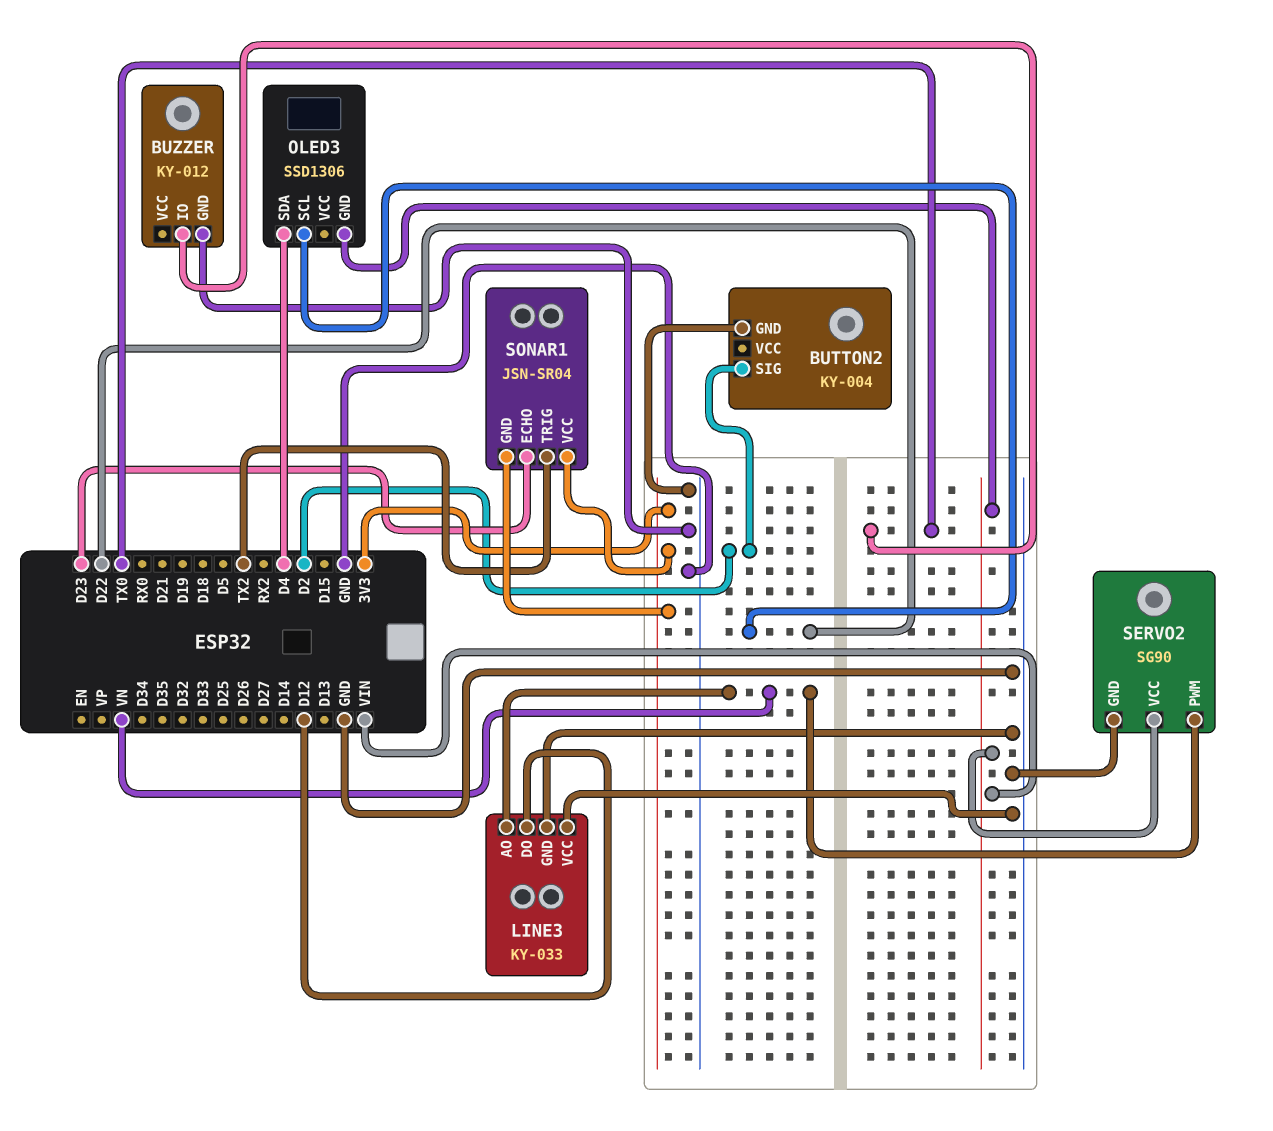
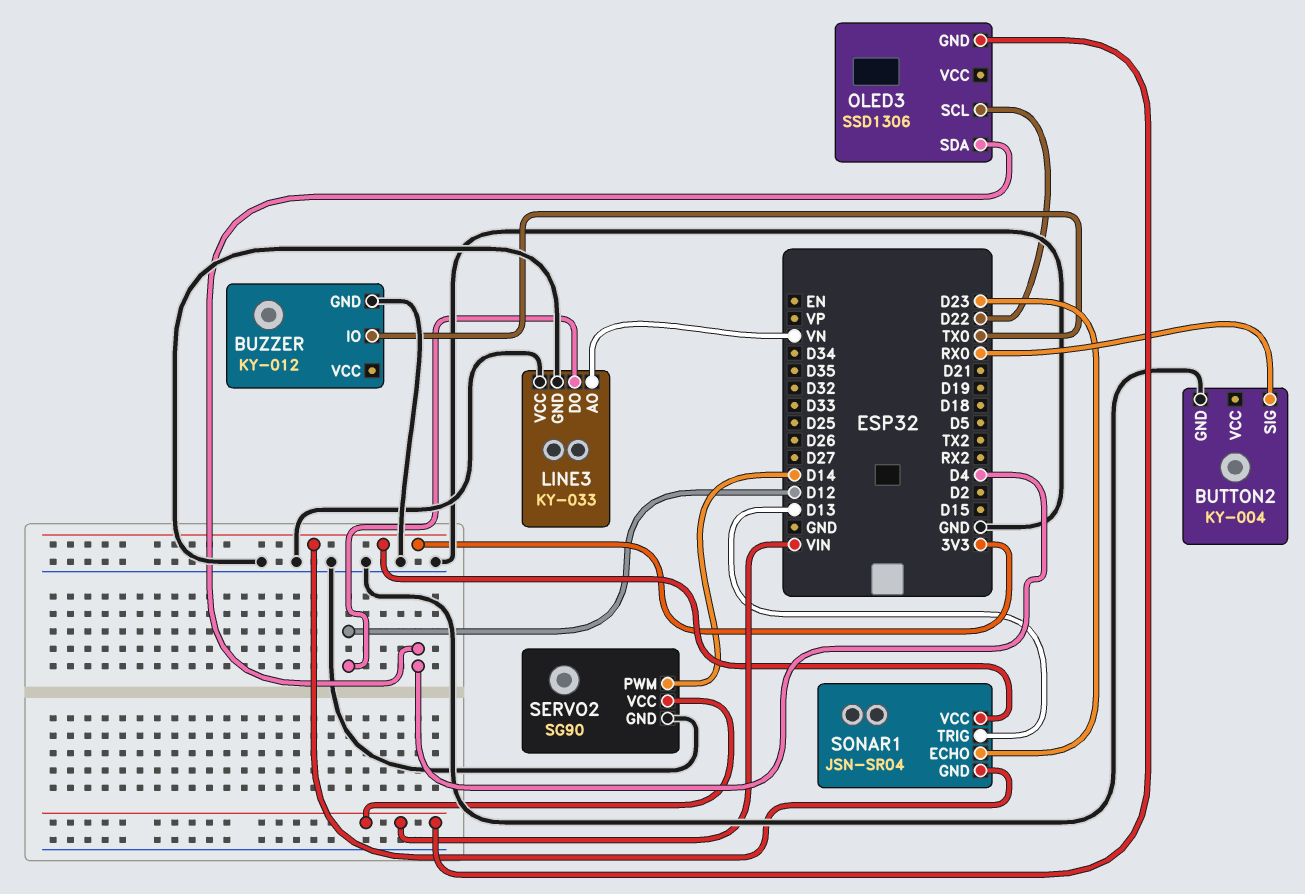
BUTTON2 pin SIG: D2 -> RX0
SERVO2 pin PWM: VN -> D14
SONAR1 pin TRIG: TX2 -> D13

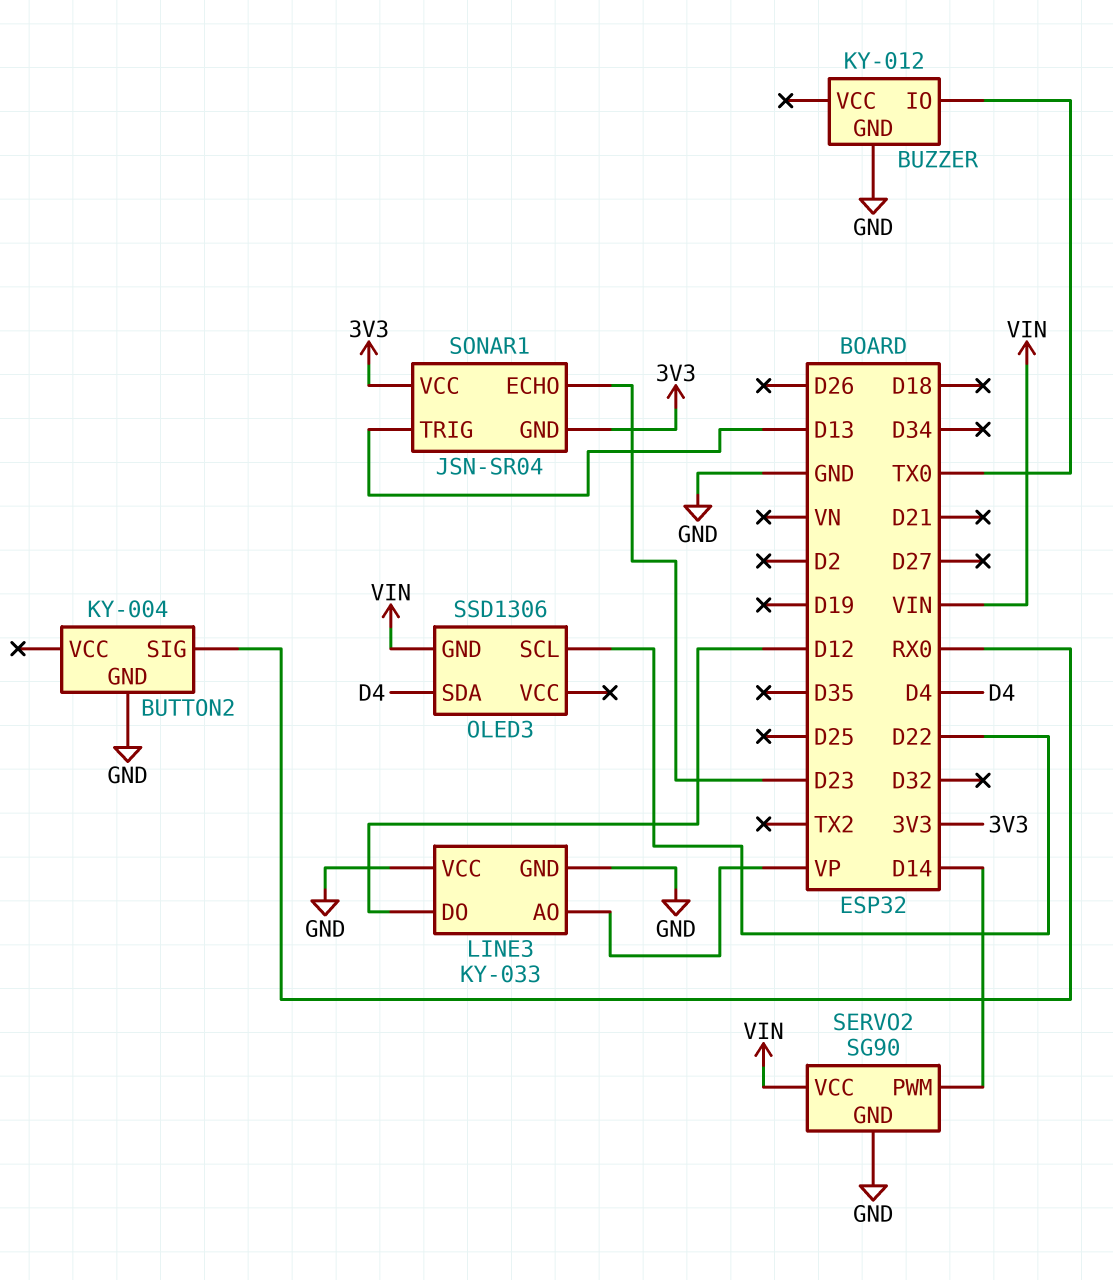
LINE3 pin AO: VN -> VP

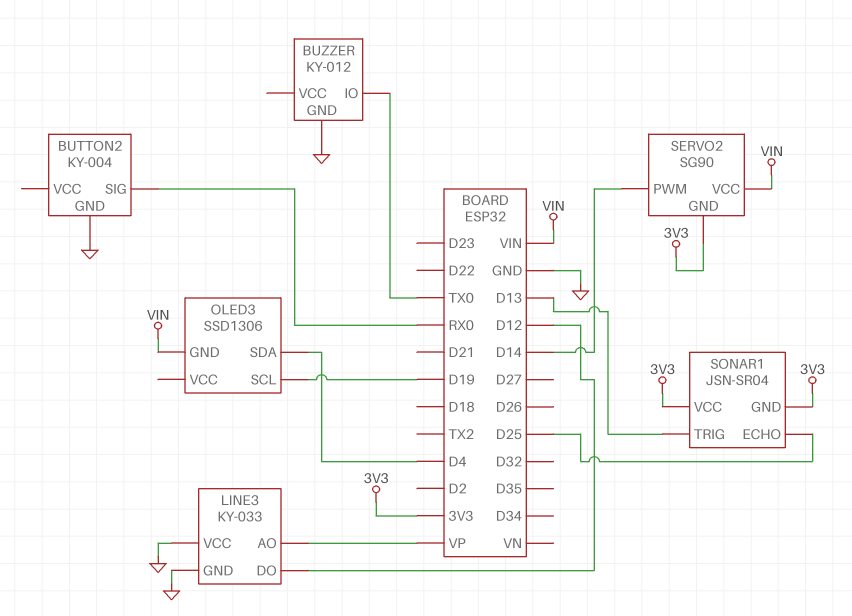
OLED3 pin SCL: D22 -> D19
SERVO2 pin GND: GND -> 3V3
SONAR1 pin ECHO: D23 -> D25

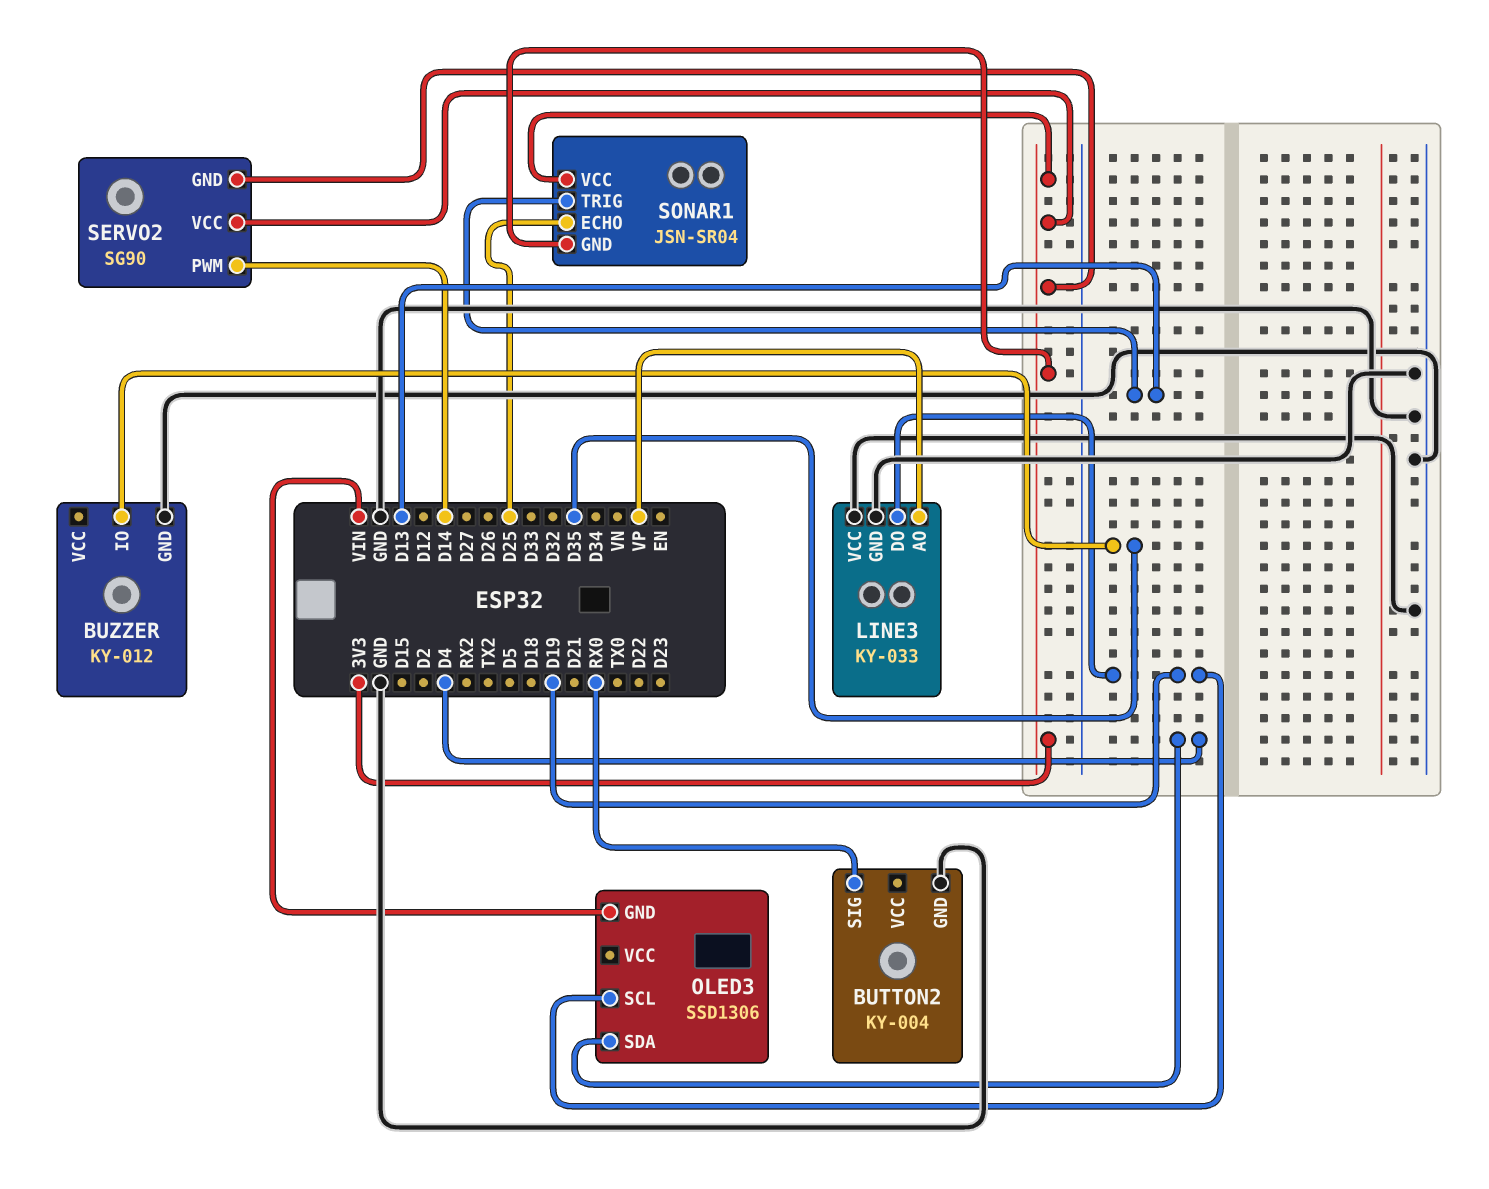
BUZZER pin IO: TX0 -> D35
LINE3 pin DO: D12 -> D19
SERVO2 pin VCC: VIN -> 3V3

